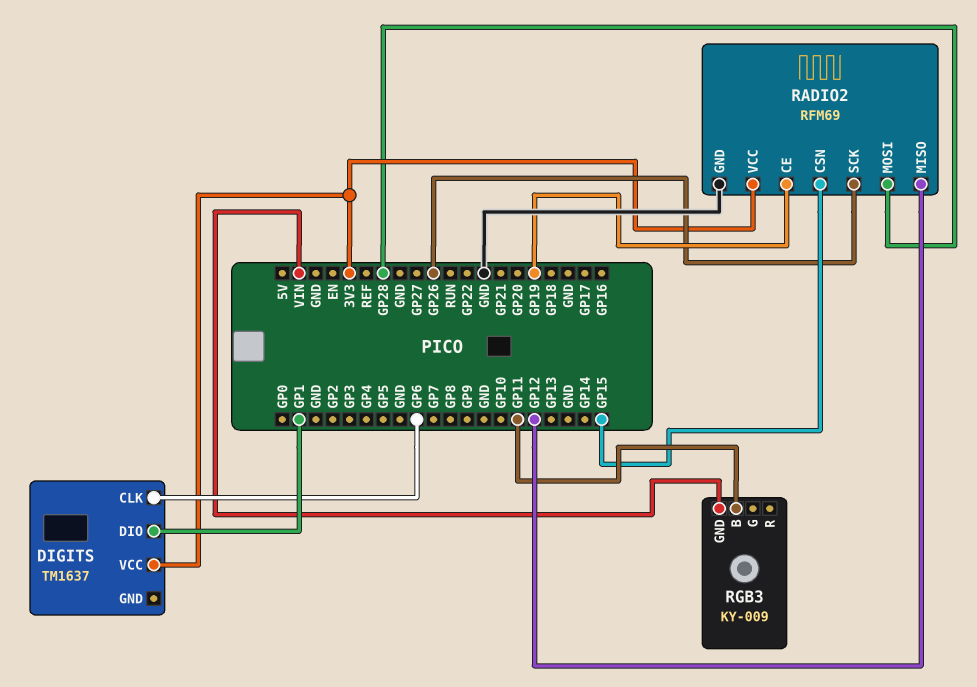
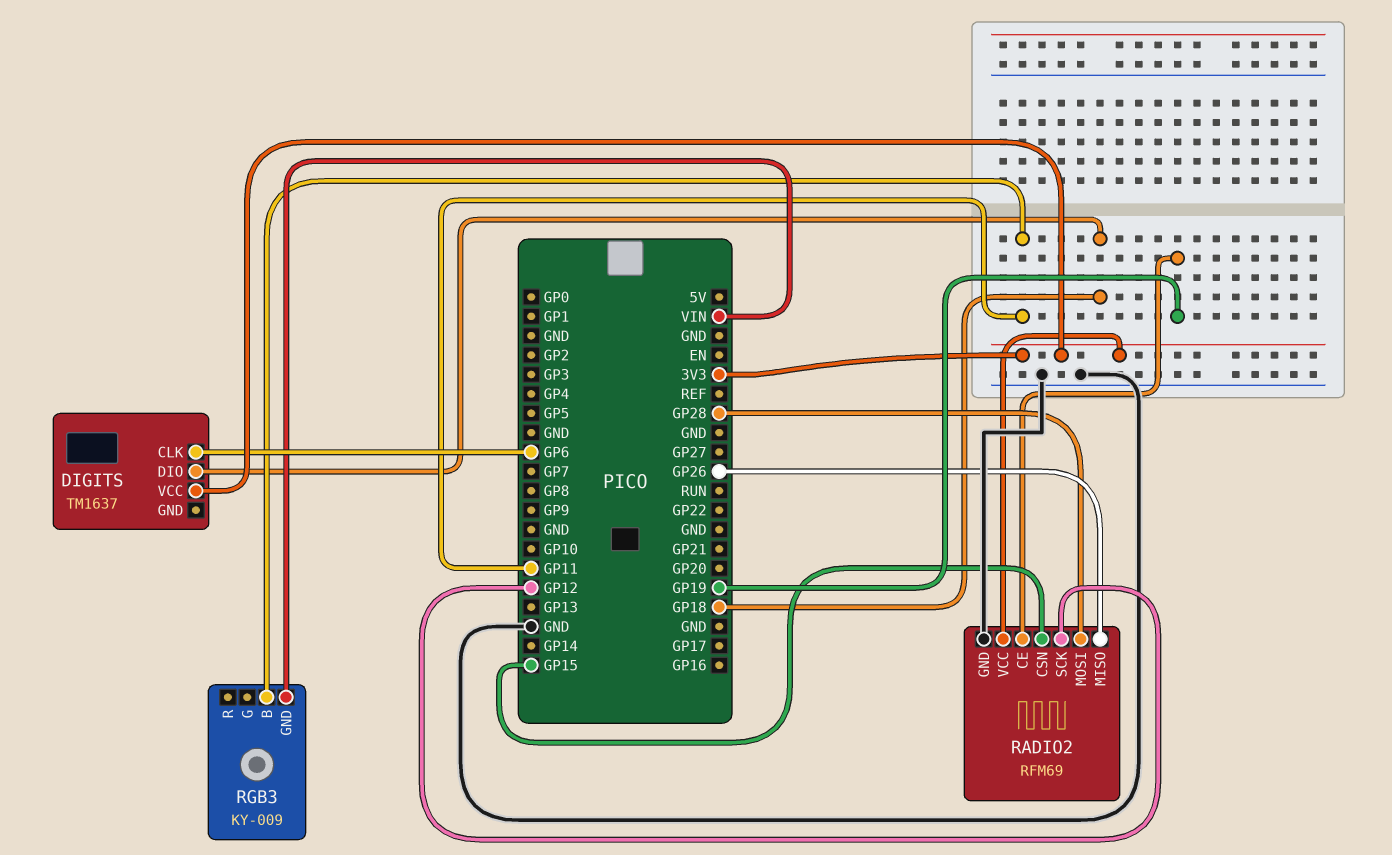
DIGITS pin DIO: GP1 -> GP18
RADIO2 pin MISO: GP12 -> GP26
RADIO2 pin SCK: GP26 -> GP12

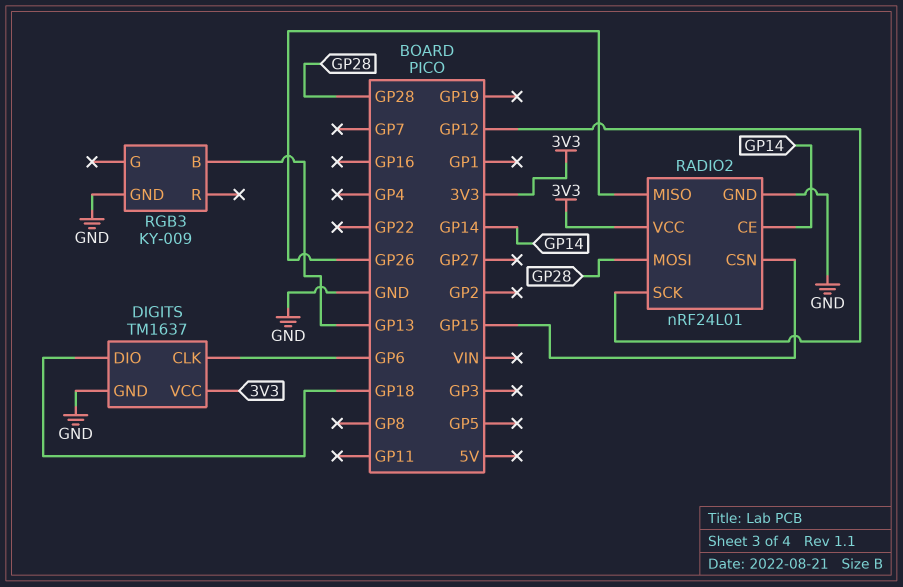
DIGITS pin GND: none -> GND
RADIO2: RFM69 -> nRF24L01
RADIO2 pin CE: GP19 -> GP14
RGB3 pin B: GP11 -> GP13
RGB3 pin GND: VIN -> GND

